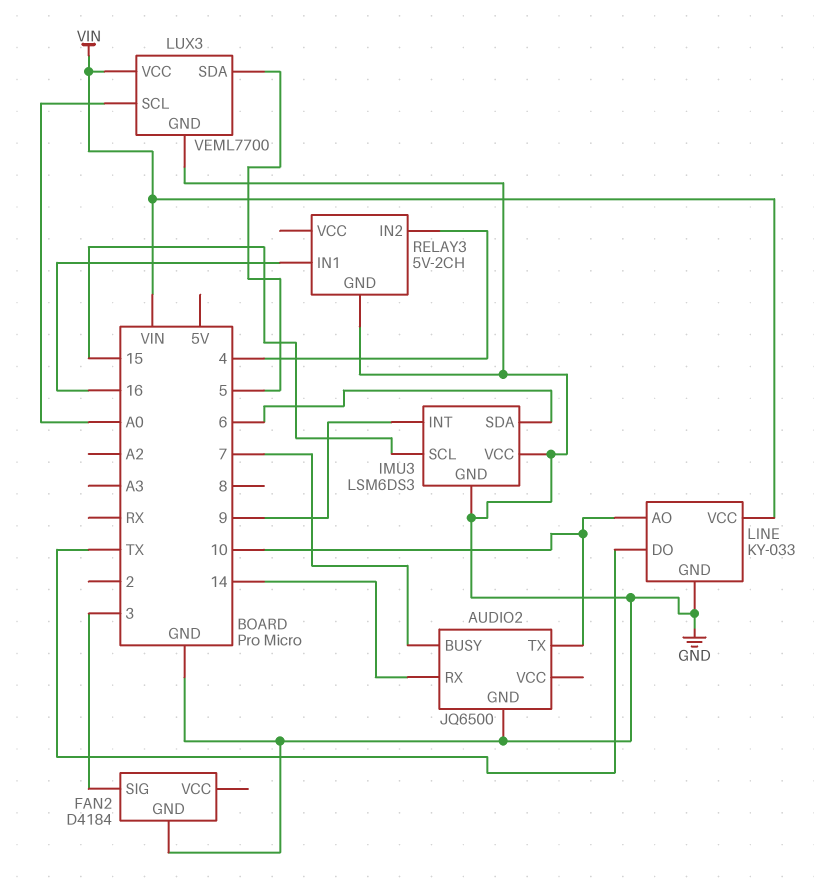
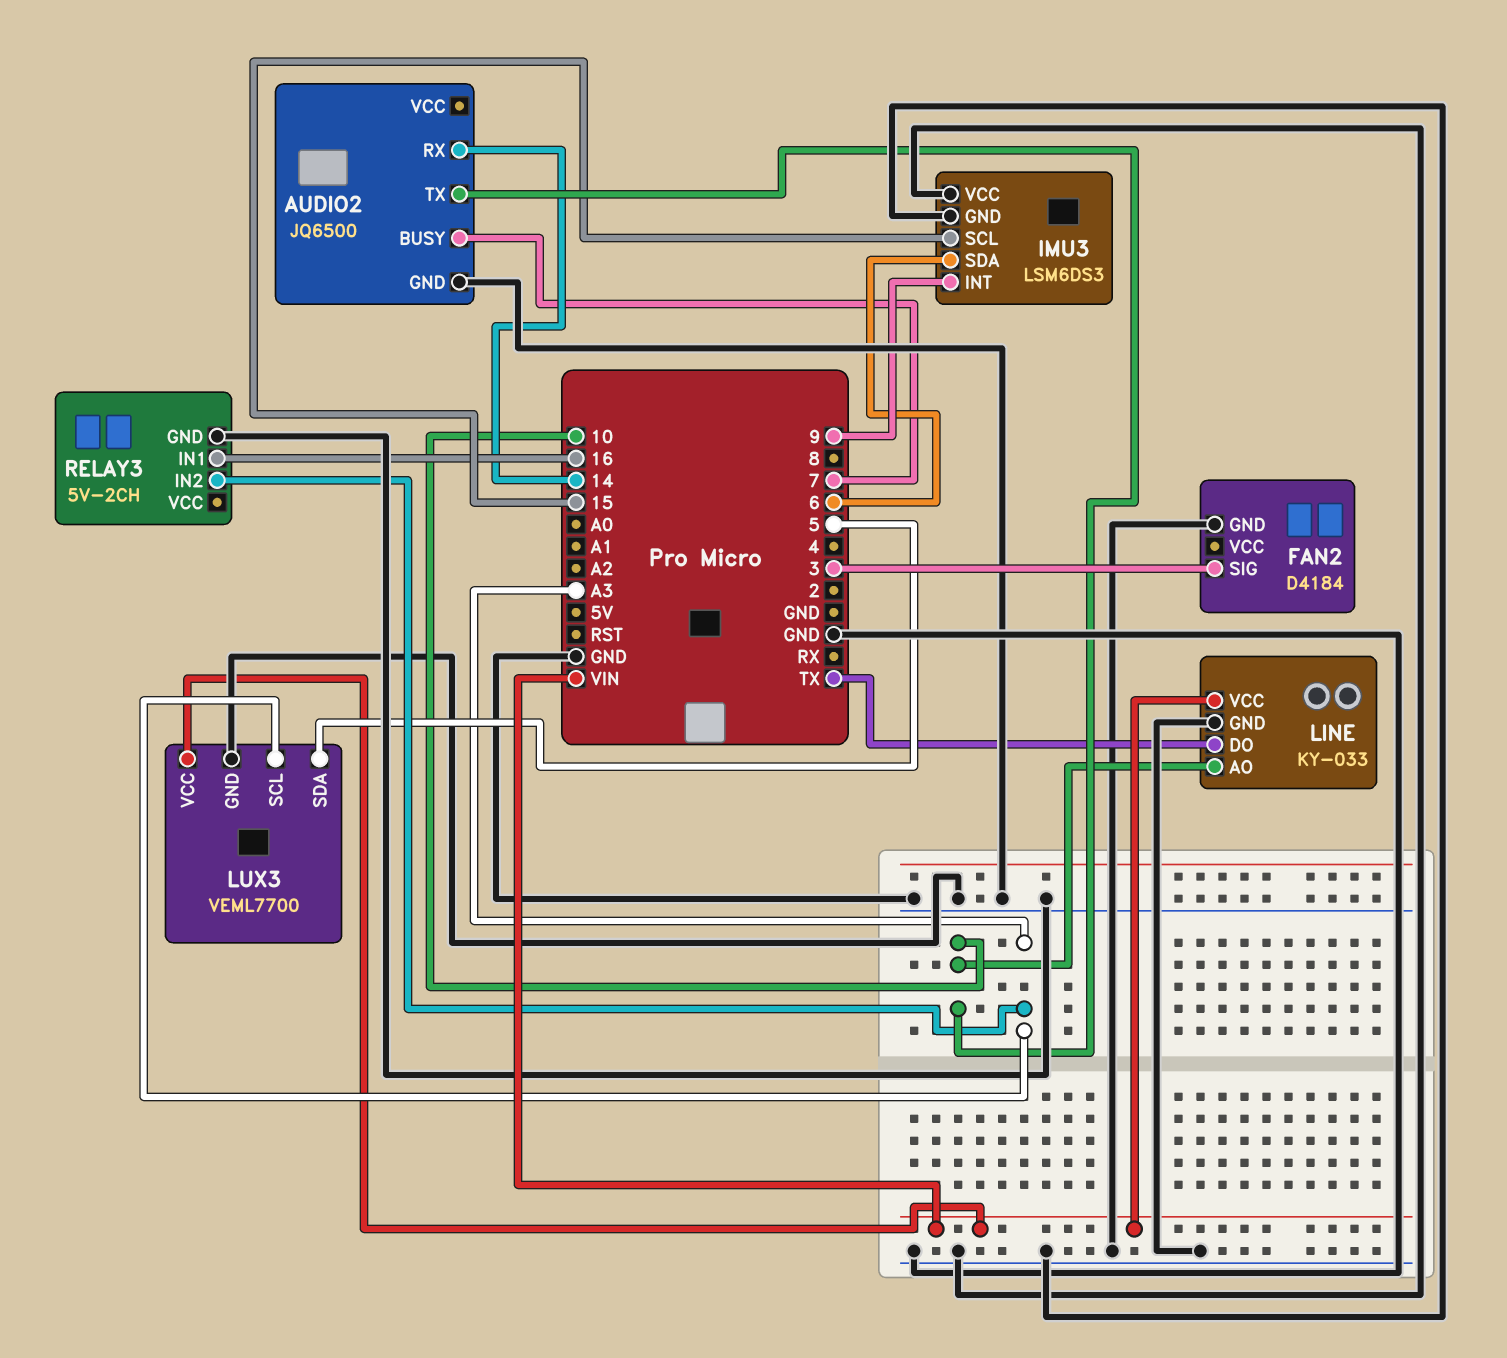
LUX3 pin SCL: A0 -> A3
RELAY3 pin IN2: 4 -> A3

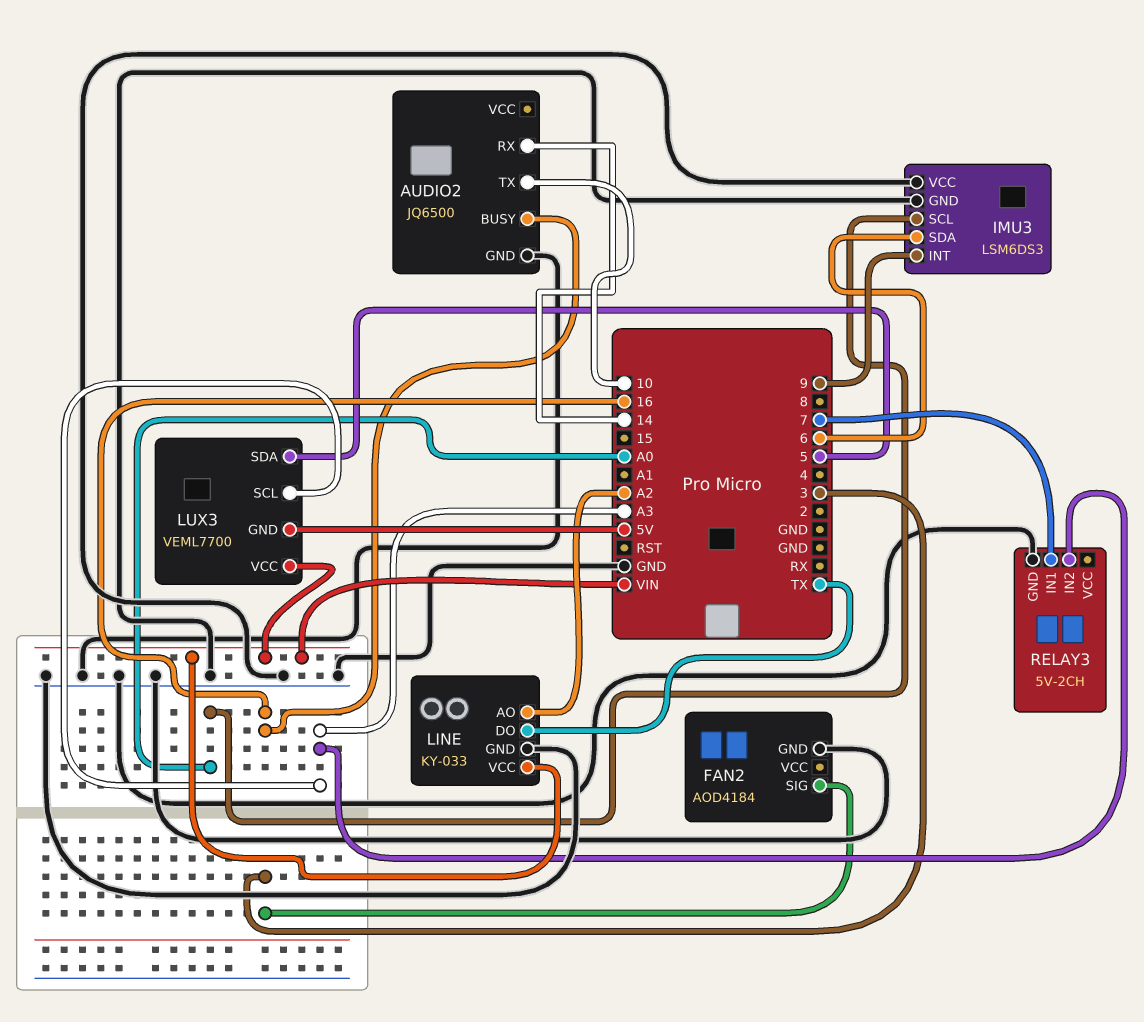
AUDIO2 pin BUSY: 7 -> 16
FAN2: D4184 -> AOD4184
IMU3 pin SCL: 15 -> A0
LINE pin AO: 10 -> A2
LUX3 pin GND: GND -> 5V
RELAY3 pin IN1: 16 -> 7

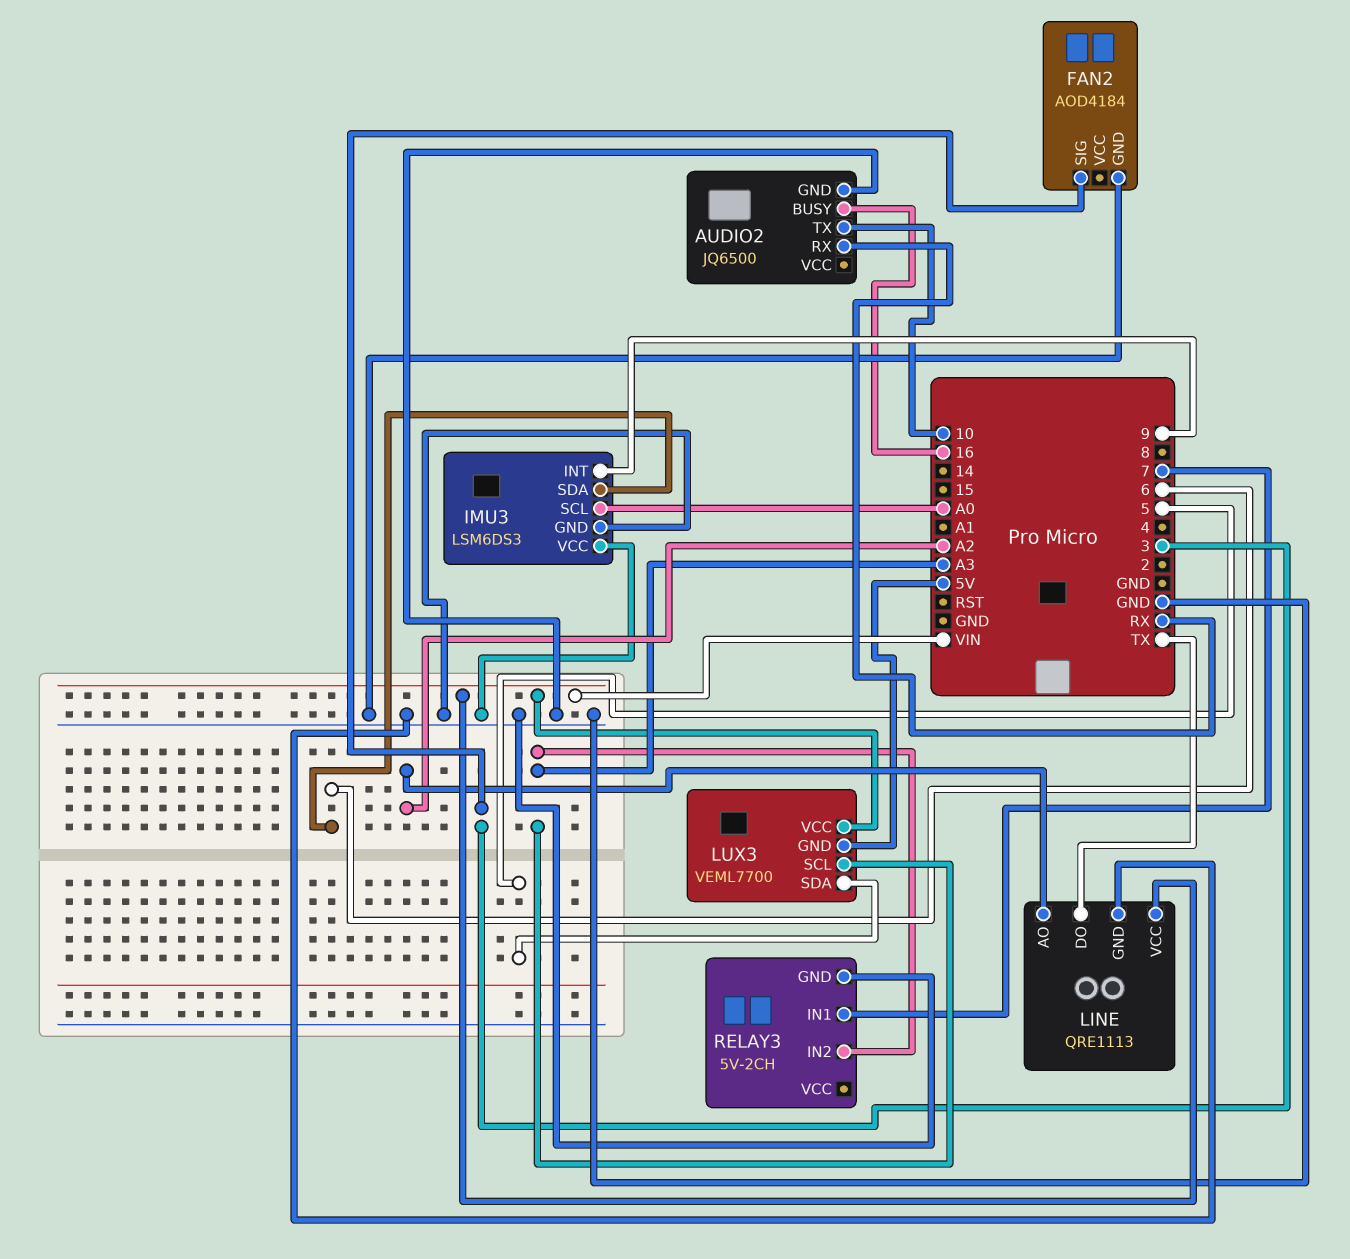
AUDIO2 pin RX: 14 -> RX
LINE: KY-033 -> QRE1113

